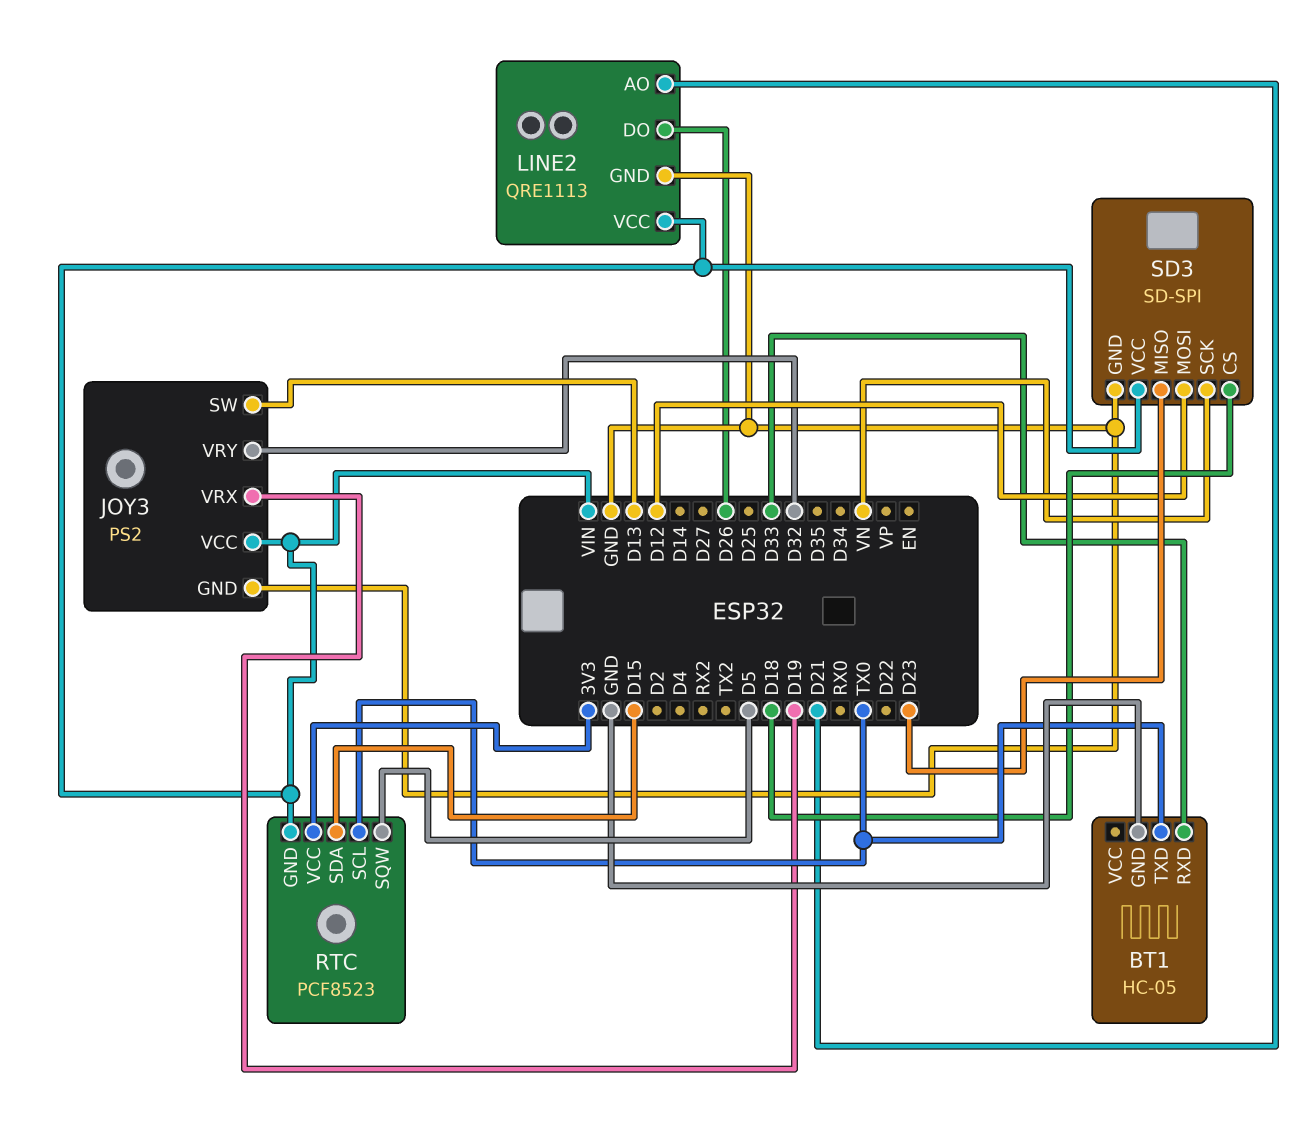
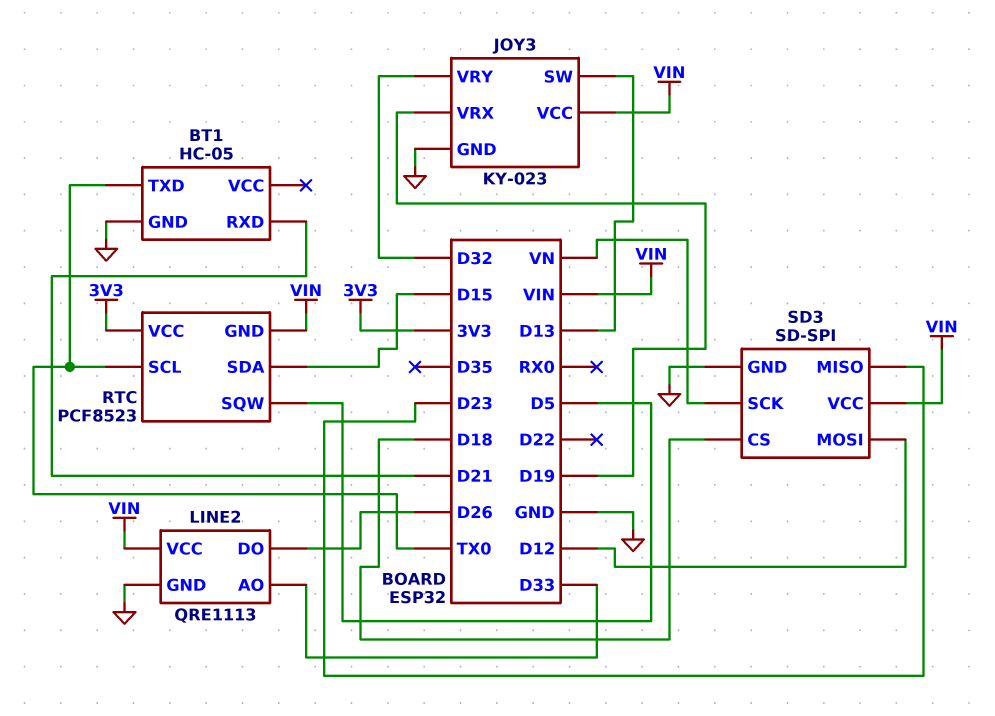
BT1 pin RXD: D33 -> D21
JOY3: PS2 -> KY-023
LINE2 pin AO: D21 -> D33

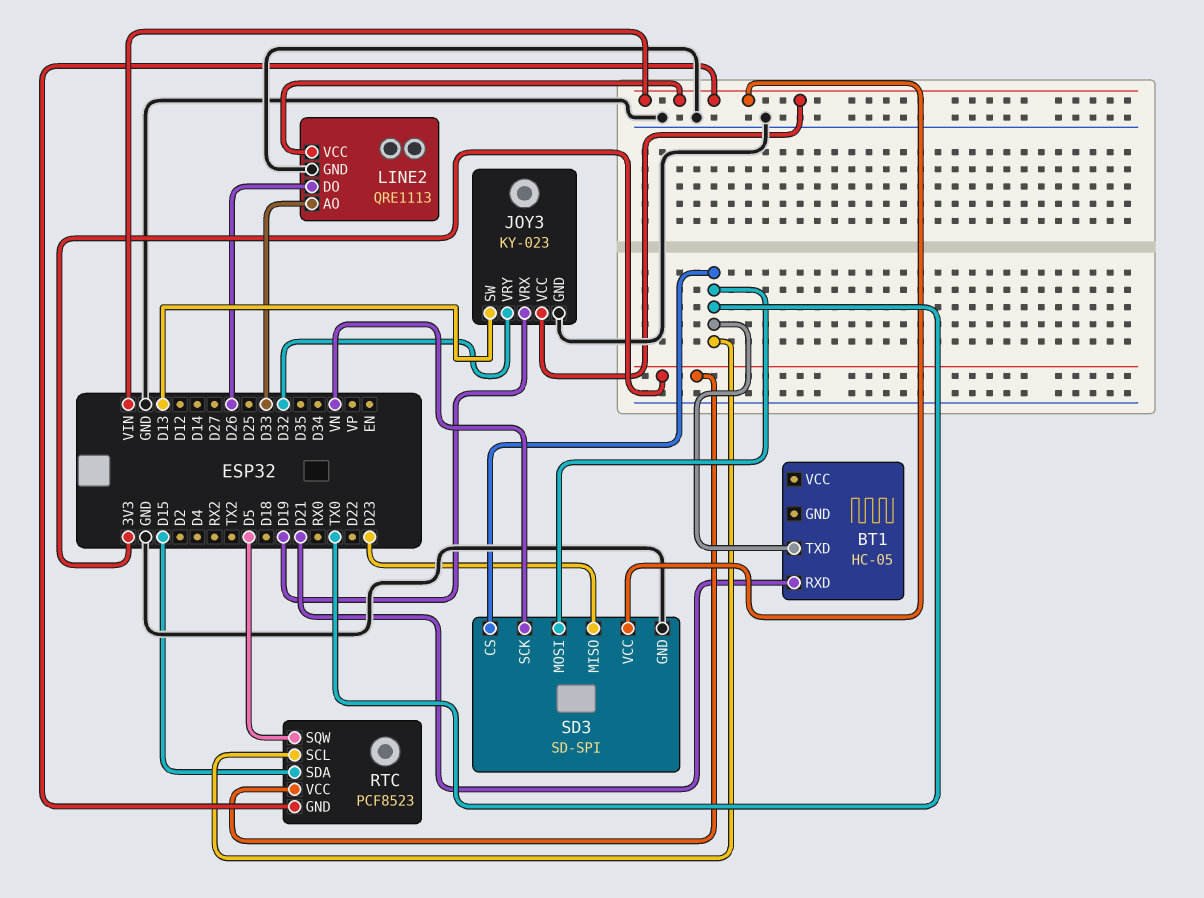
BT1 pin GND: GND -> none
SD3 pin CS: D18 -> TX0
SD3 pin MOSI: D12 -> TX0

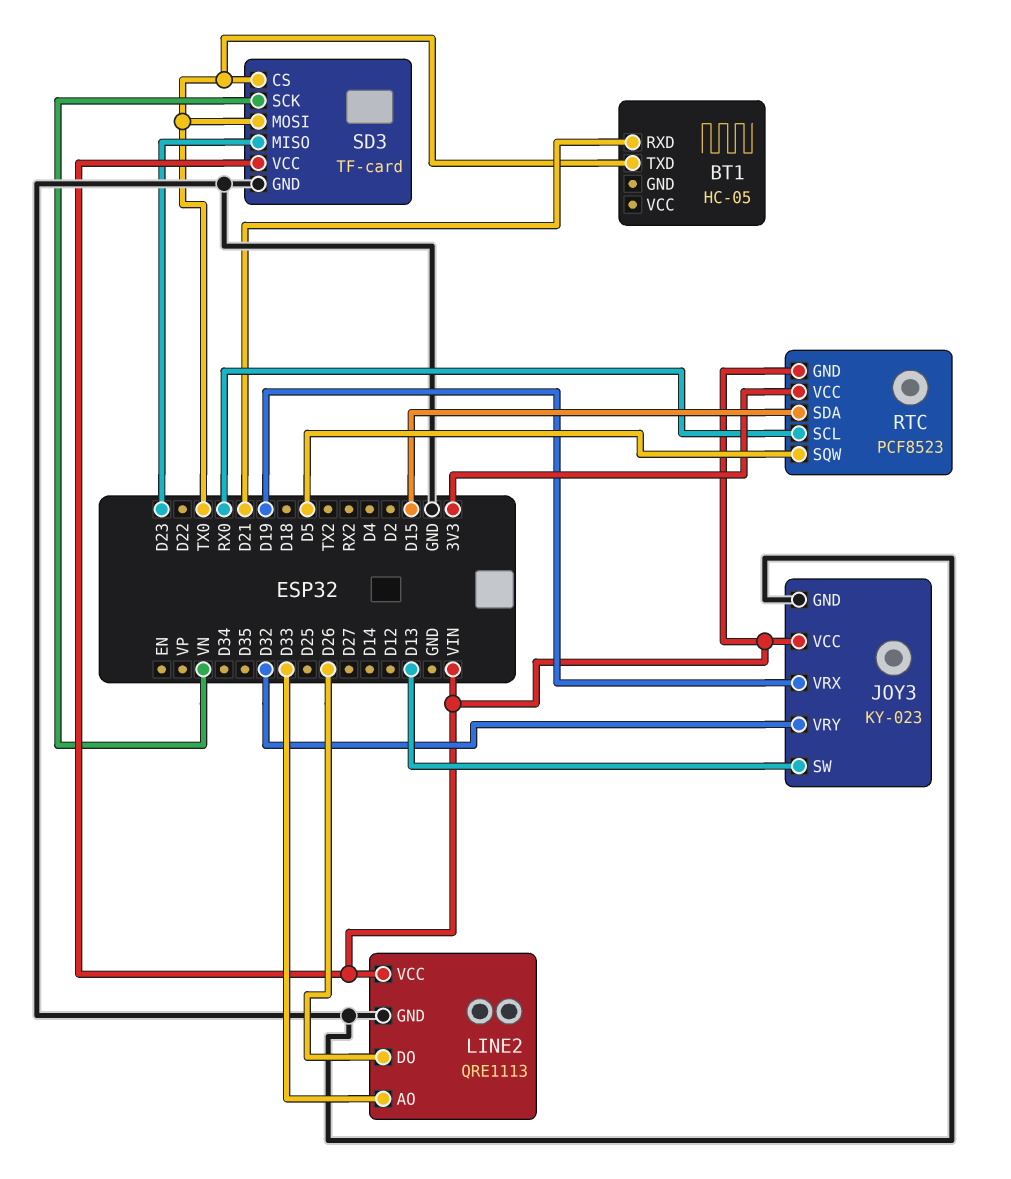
RTC pin SCL: TX0 -> RX0
SD3: SD-SPI -> TF-card

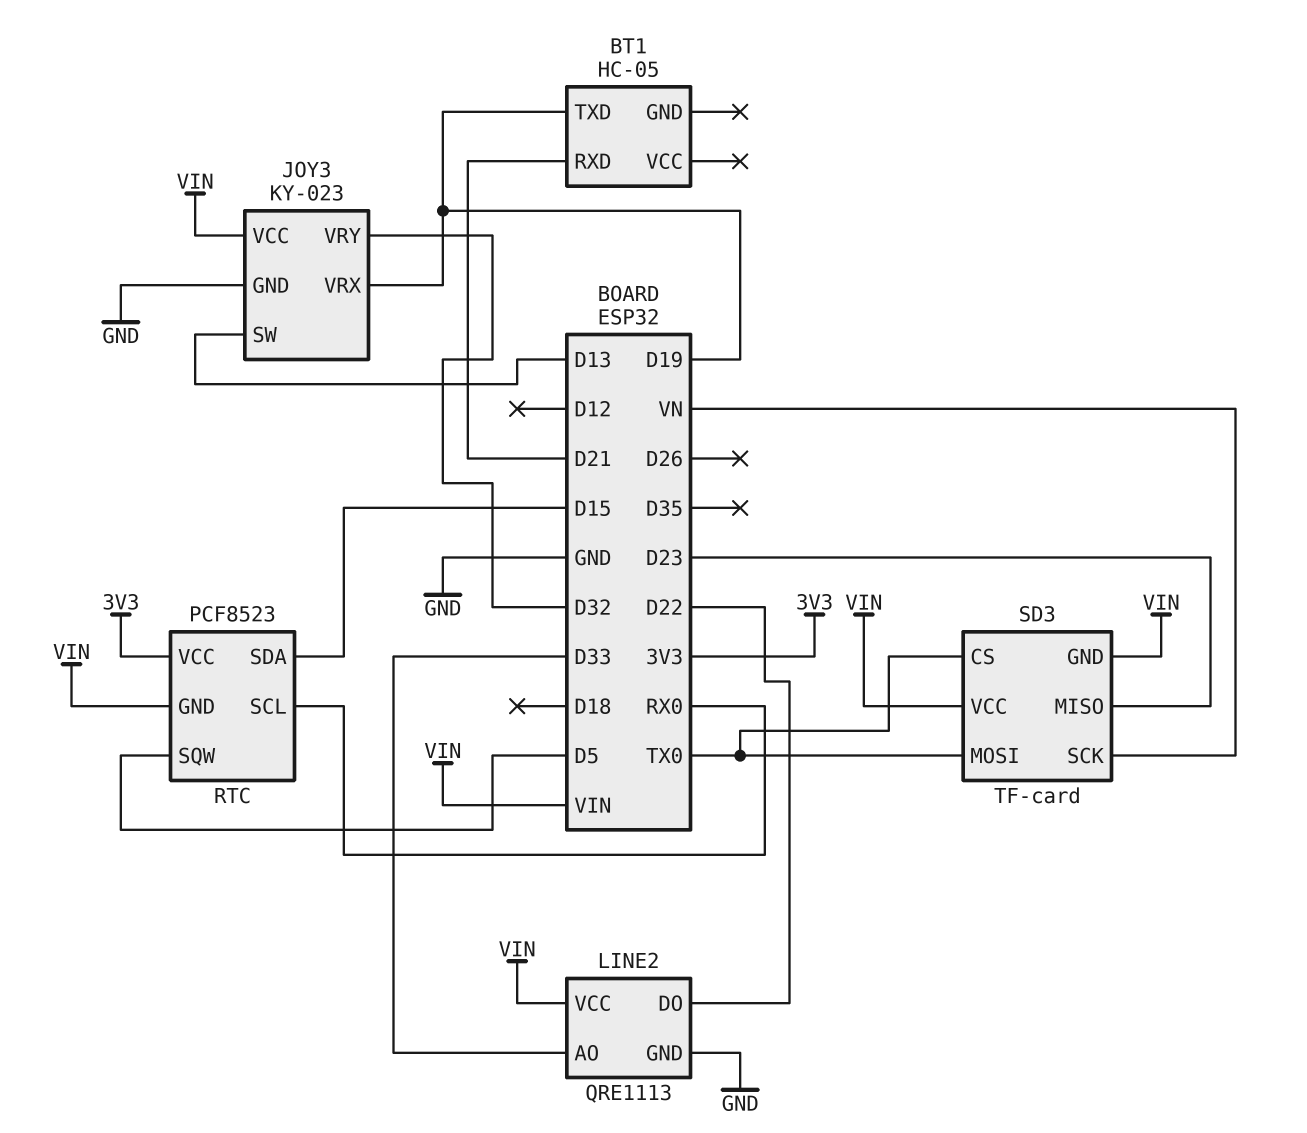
BT1 pin TXD: TX0 -> D19
LINE2 pin DO: D26 -> D22
SD3 pin GND: GND -> VIN

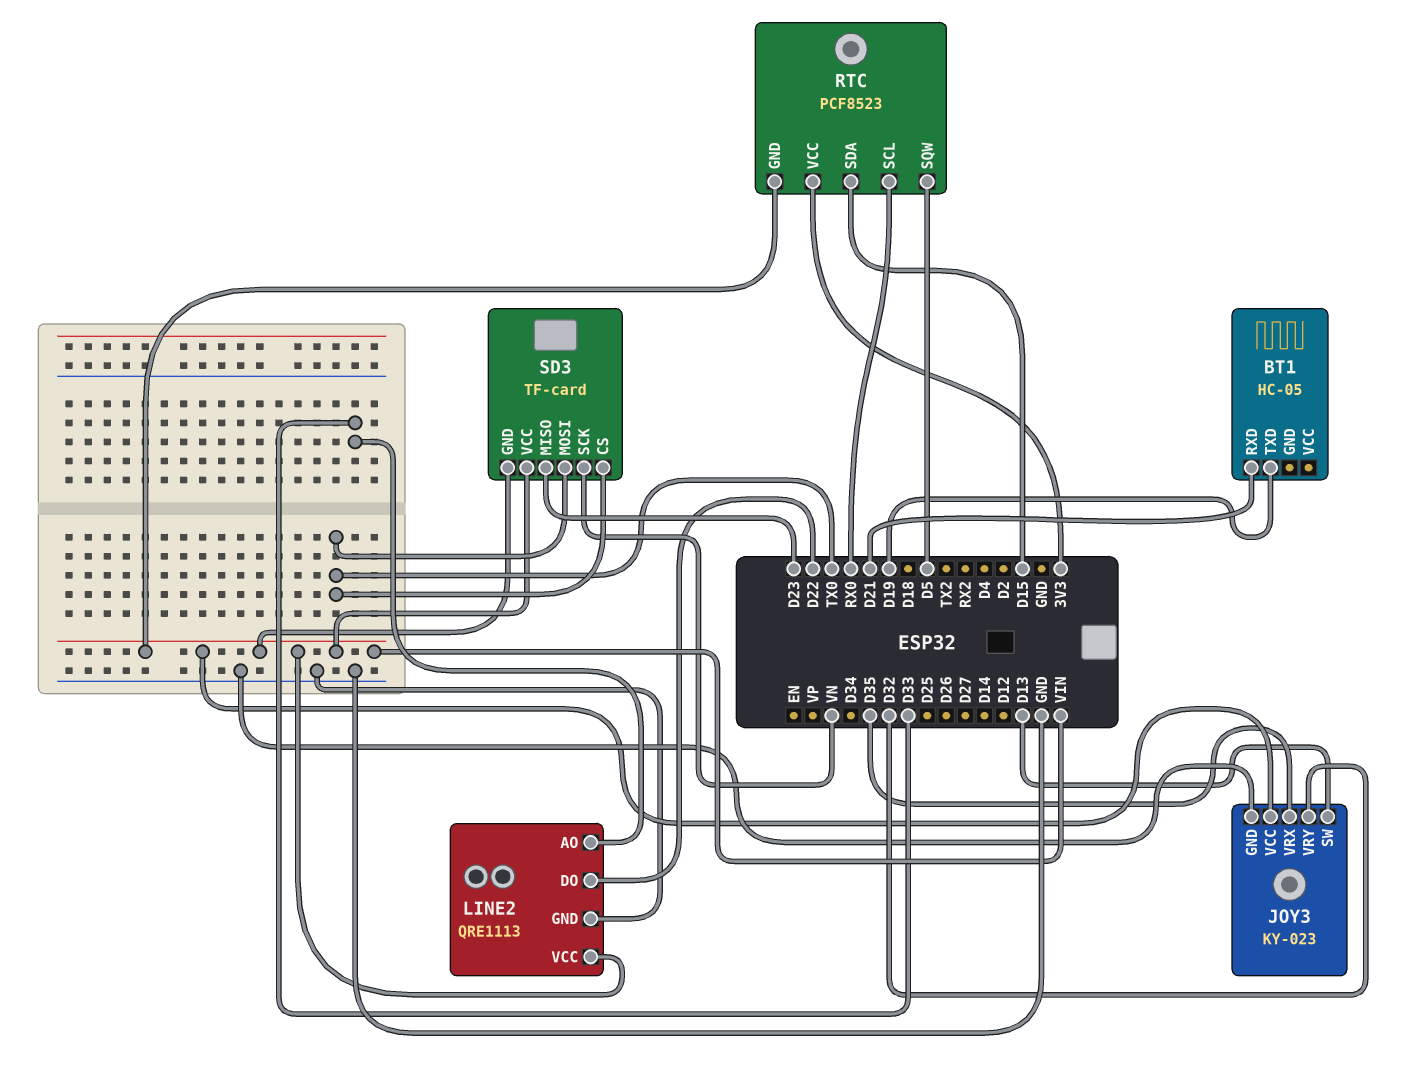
JOY3 pin VRX: D19 -> D35

